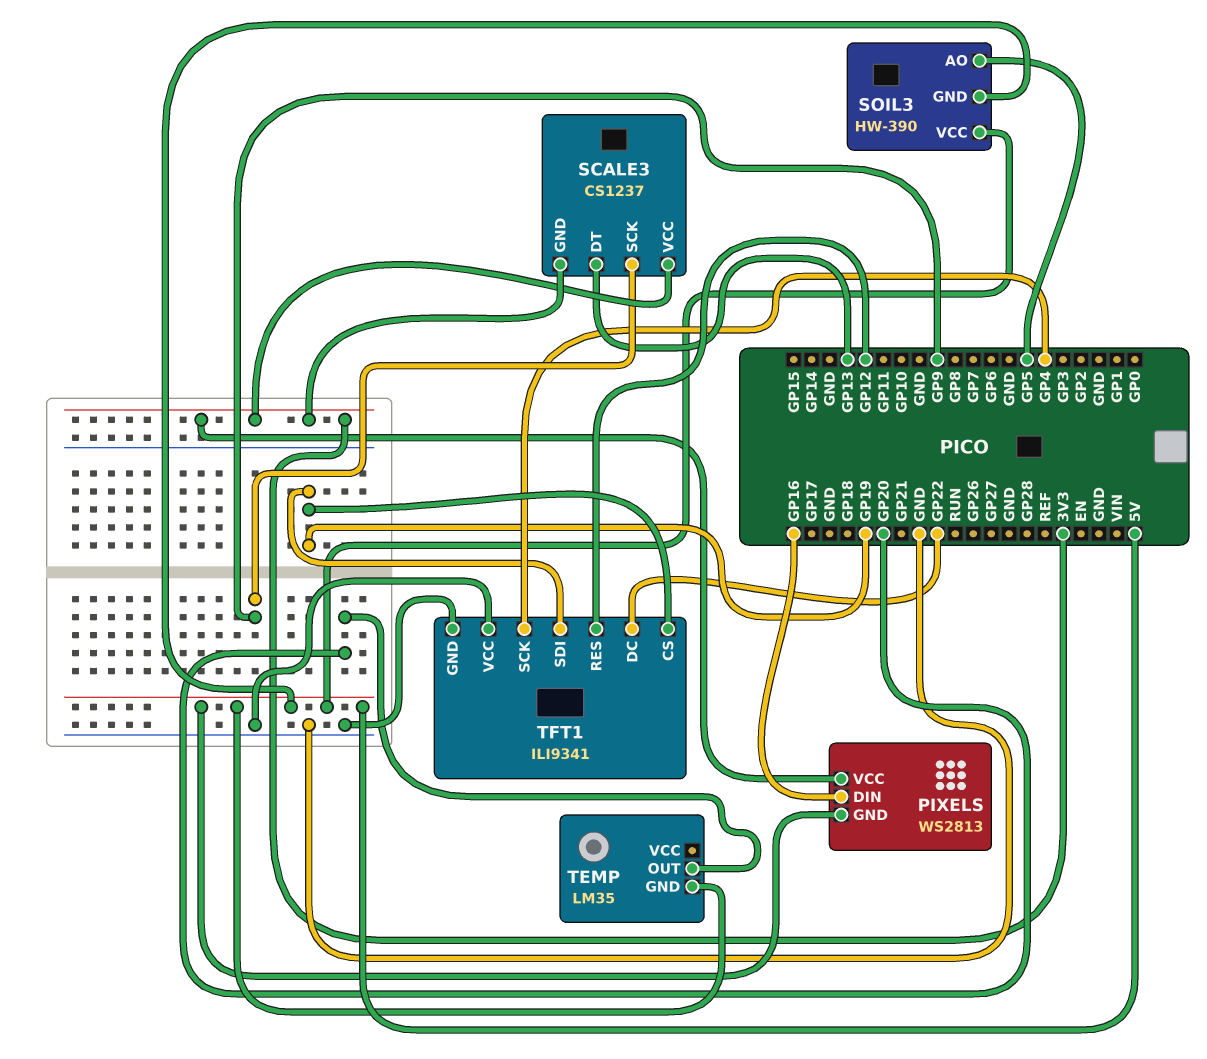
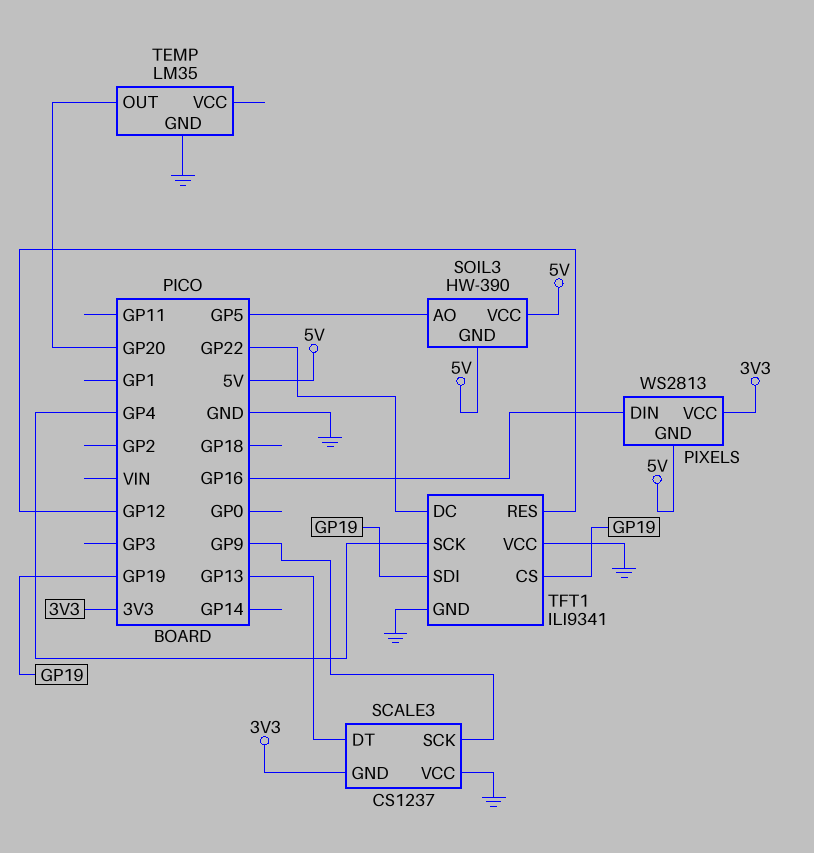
SCALE3 pin VCC: 3V3 -> GND
TEMP pin GND: 5V -> GND

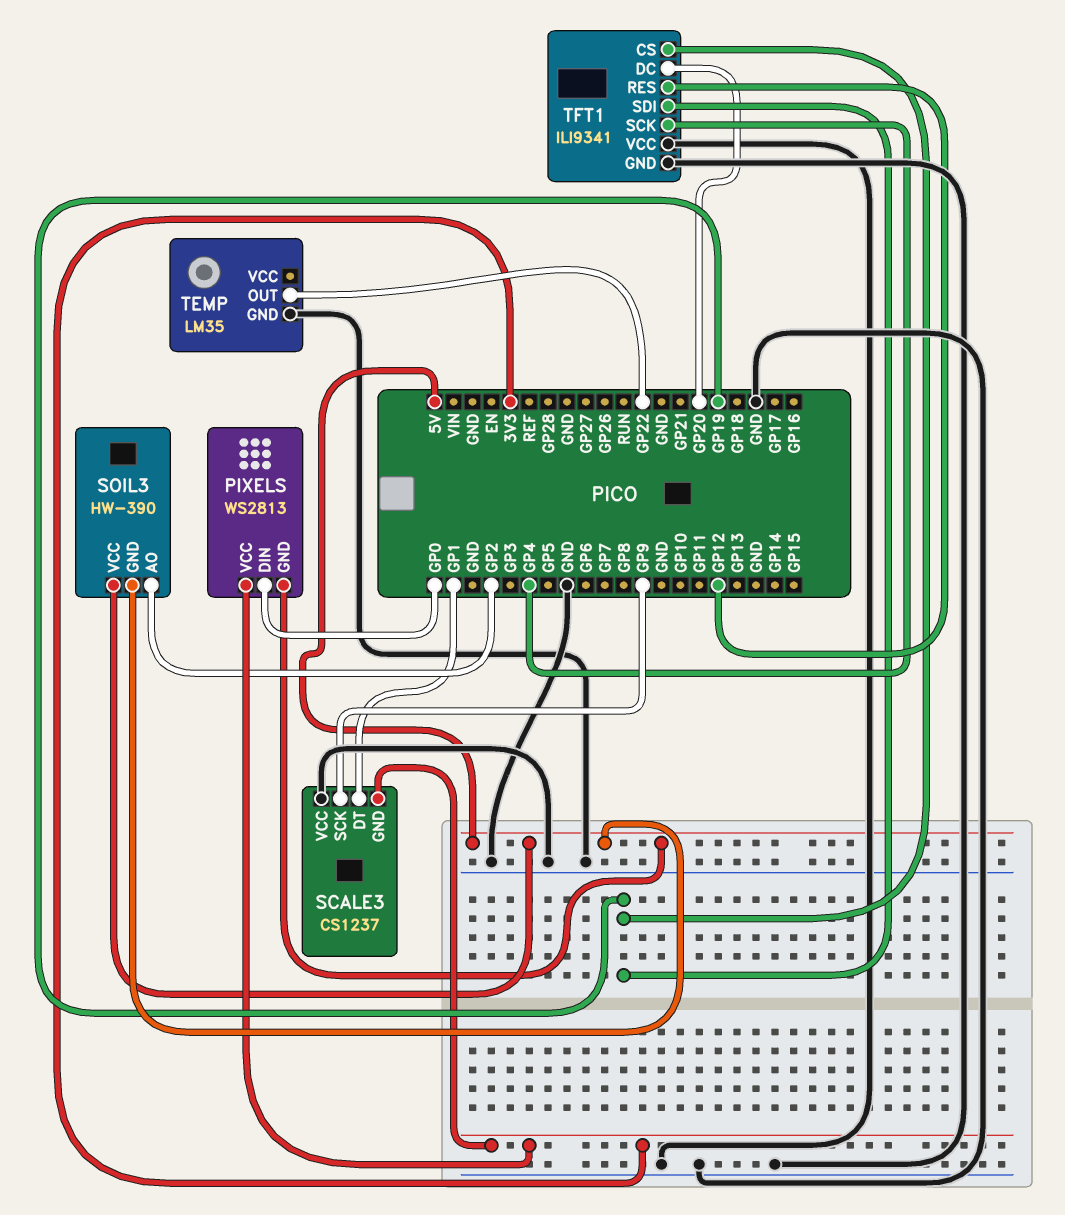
PIXELS pin DIN: GP16 -> GP0
SCALE3 pin DT: GP13 -> GP1
SOIL3 pin AO: GP5 -> GP2
TEMP pin OUT: GP20 -> GP22
TFT1 pin DC: GP22 -> GP20

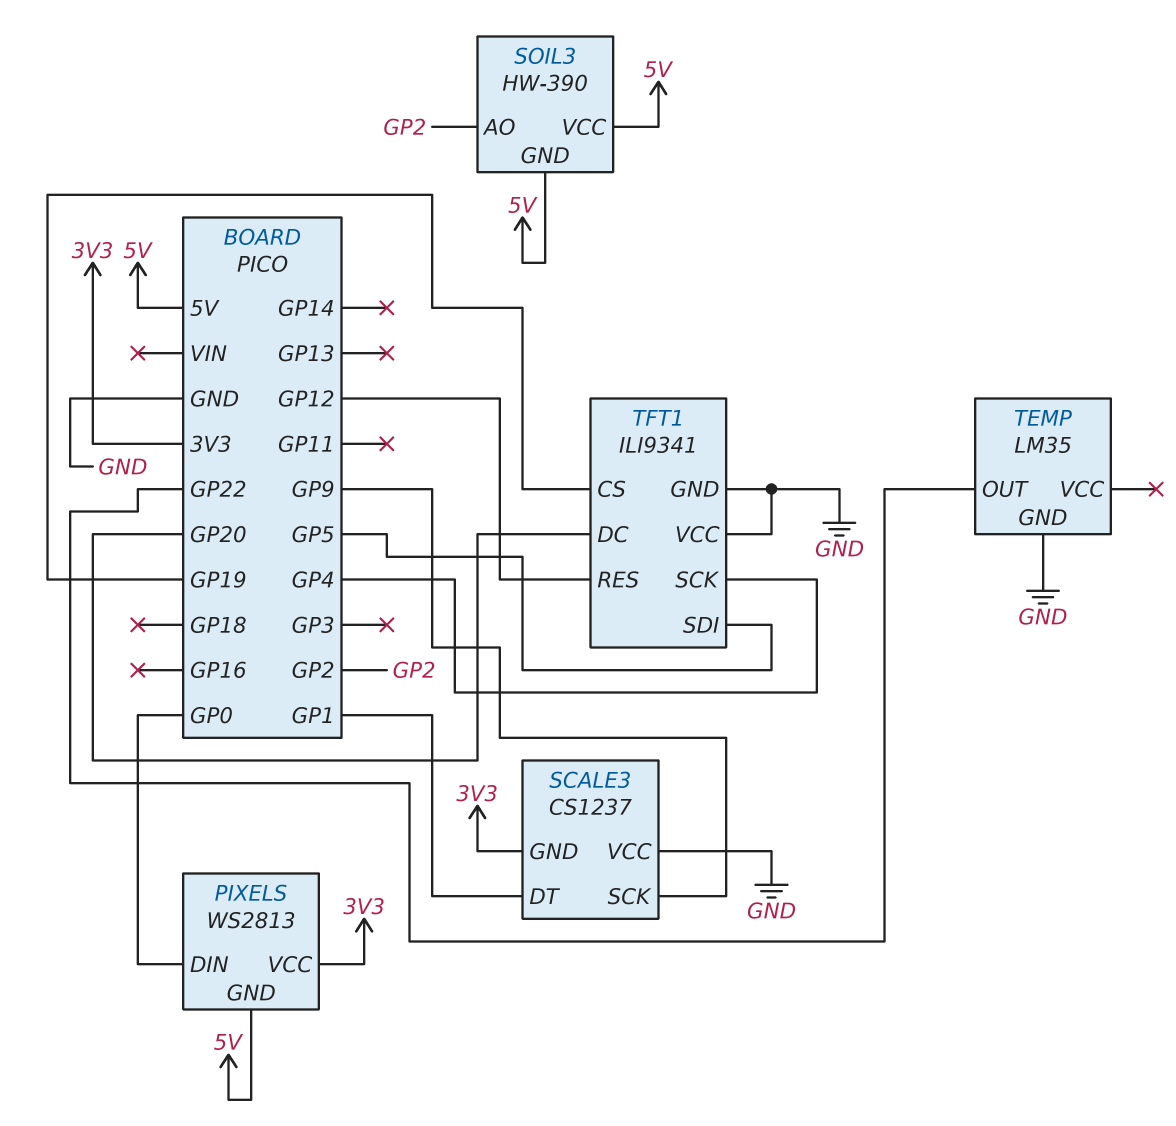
TFT1 pin SDI: GP19 -> GP5

